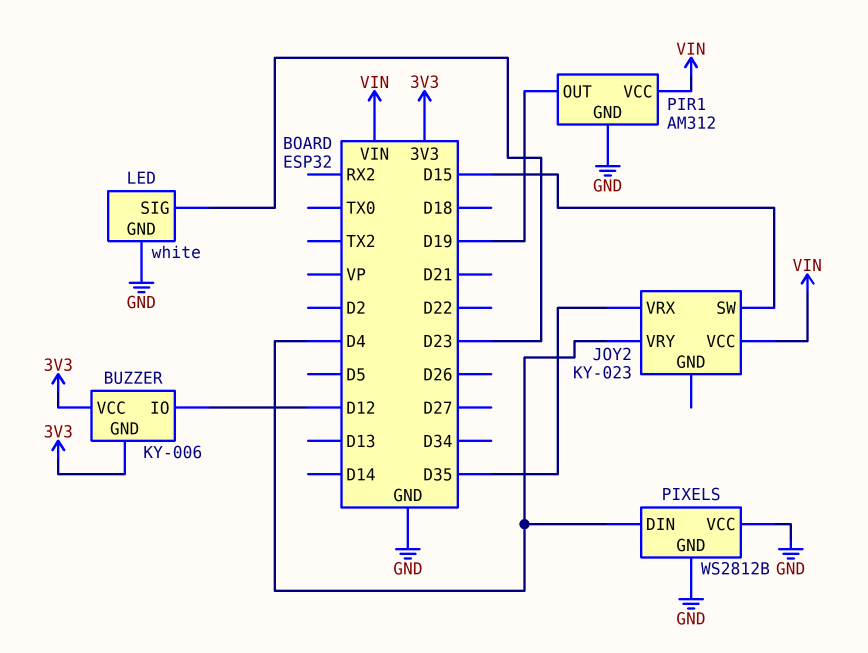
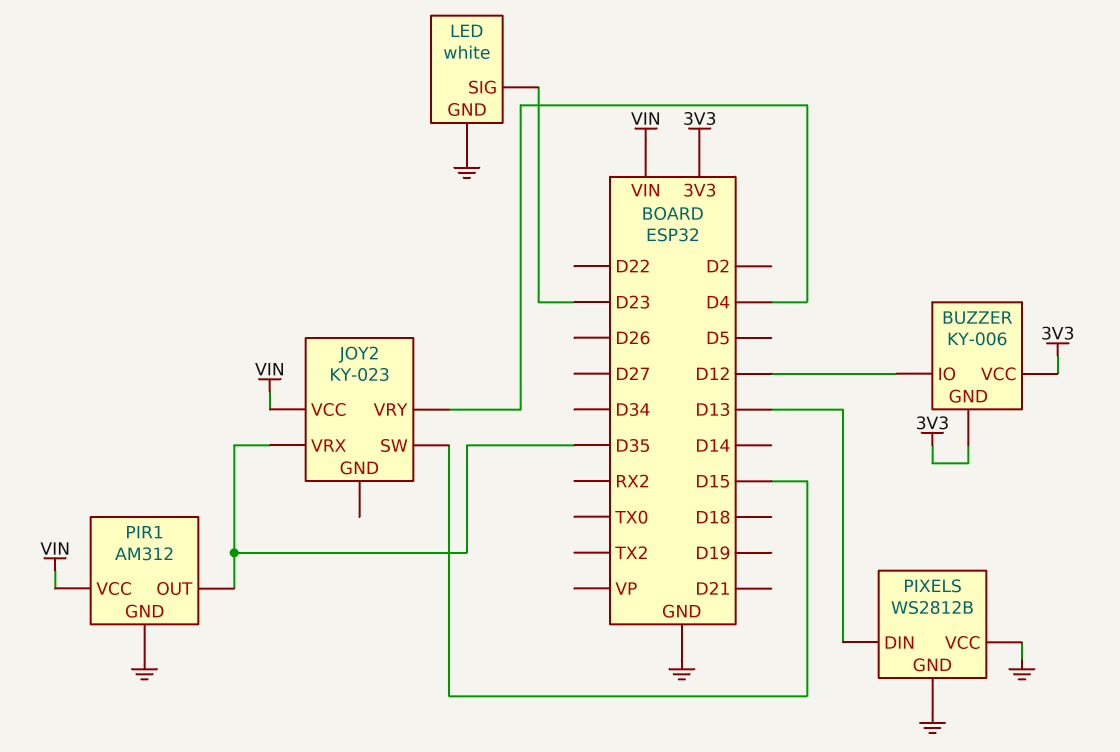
PIR1 pin OUT: D19 -> D35
PIXELS pin DIN: D4 -> D13

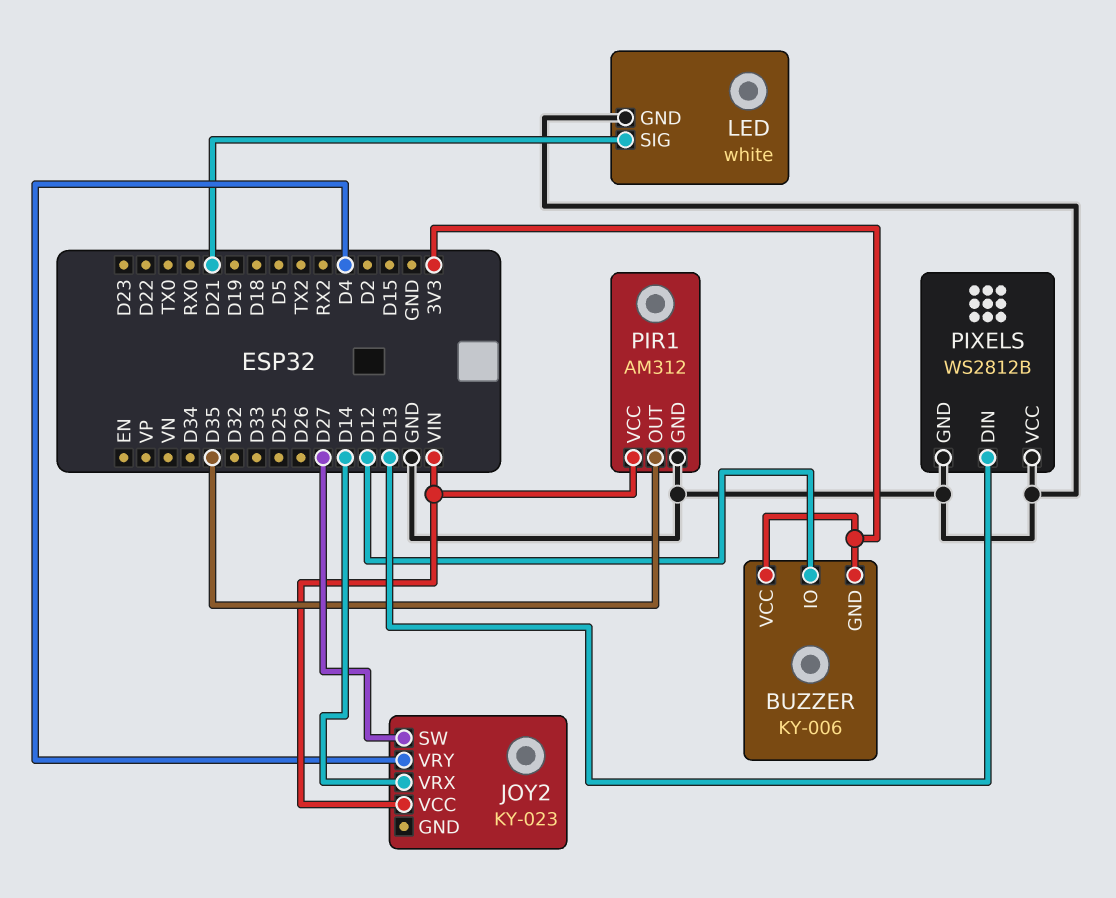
JOY2 pin SW: D15 -> D27
JOY2 pin VRX: D35 -> D14
LED pin SIG: D23 -> D21

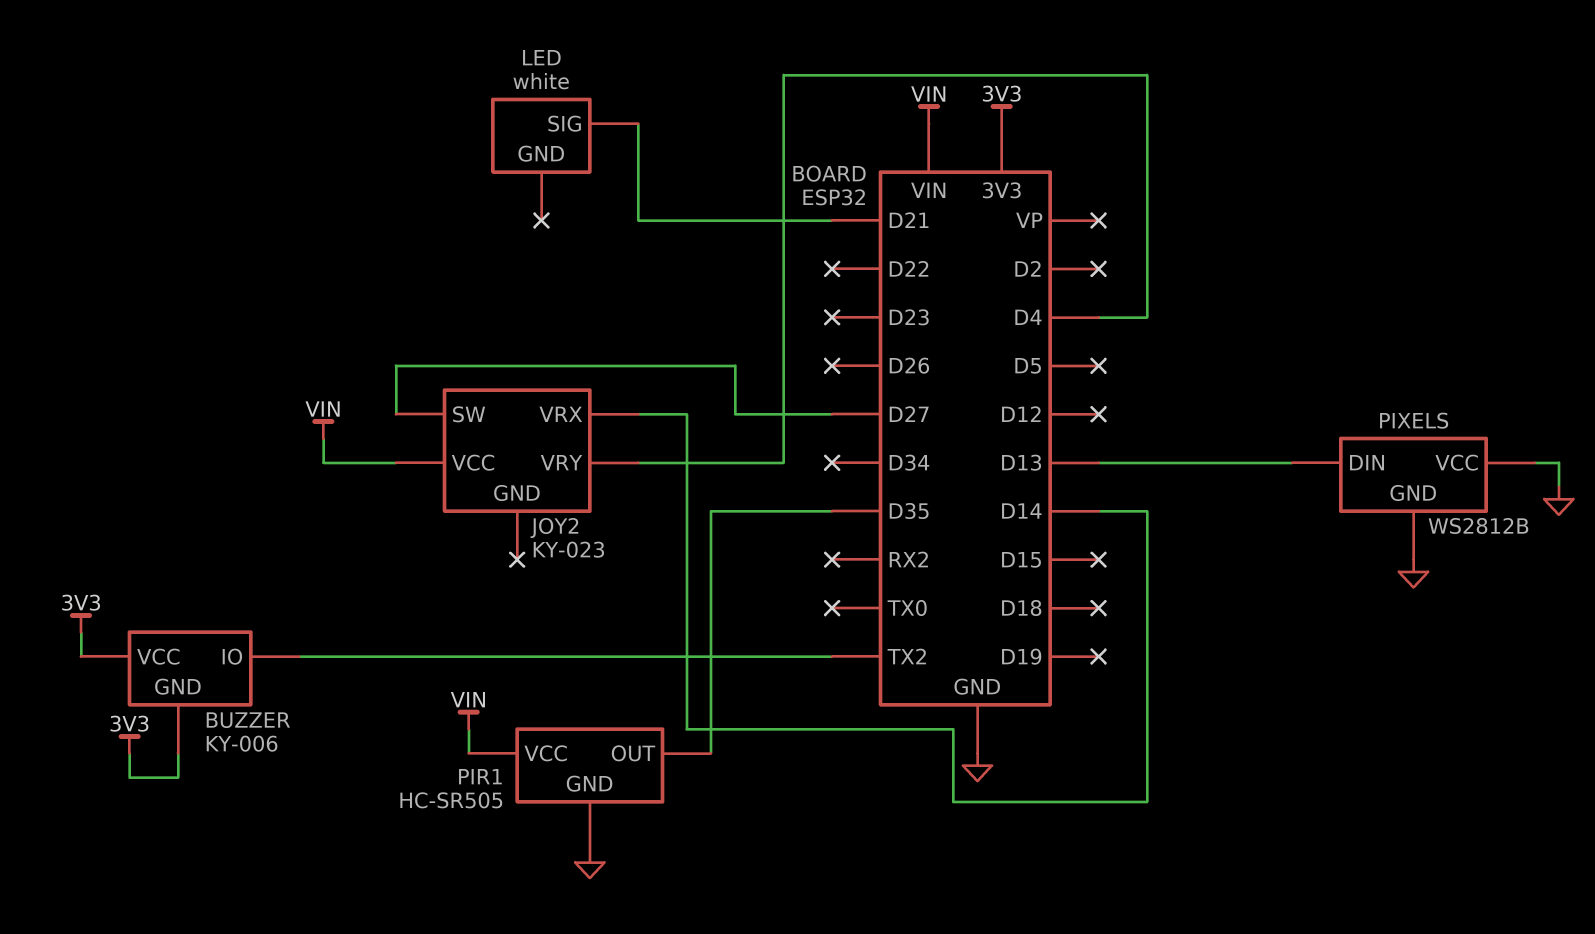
BUZZER pin IO: D12 -> TX2
LED pin GND: GND -> none
PIR1: AM312 -> HC-SR505

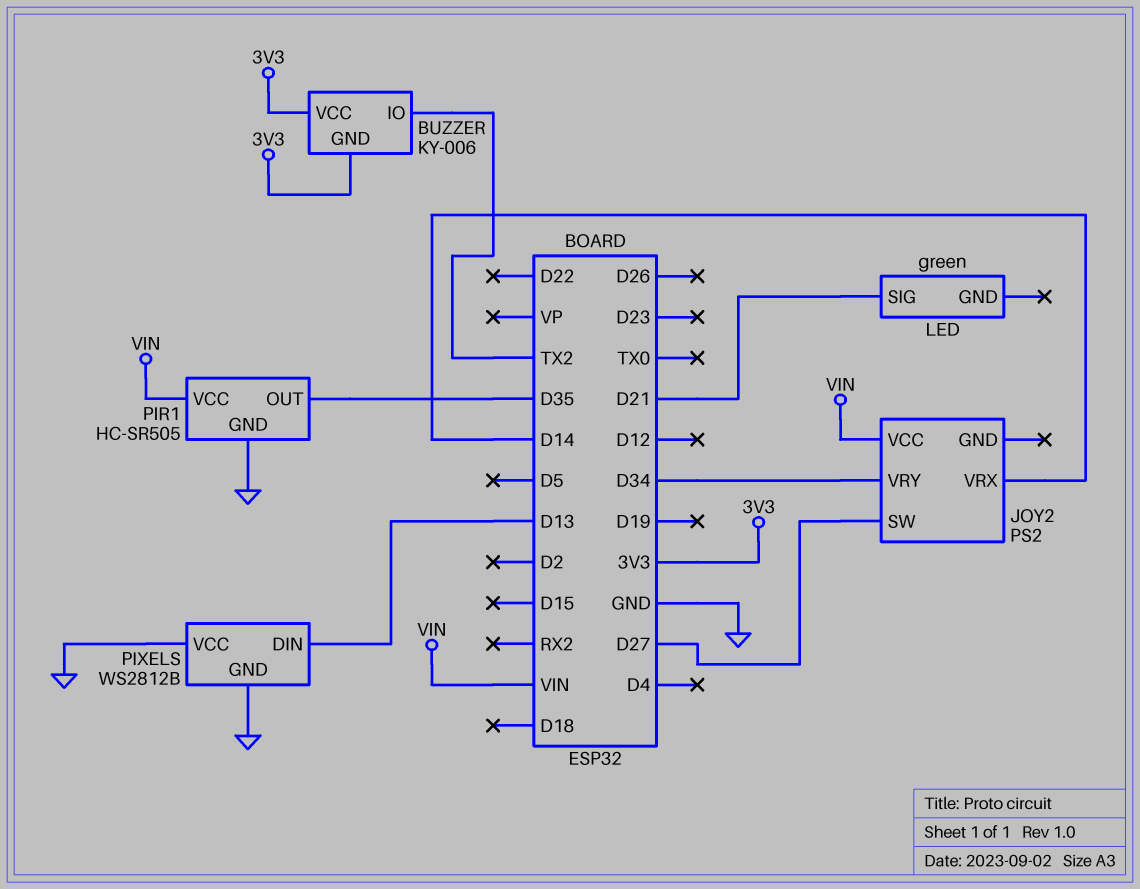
JOY2: KY-023 -> PS2
JOY2 pin VRY: D4 -> D34
LED: white -> green

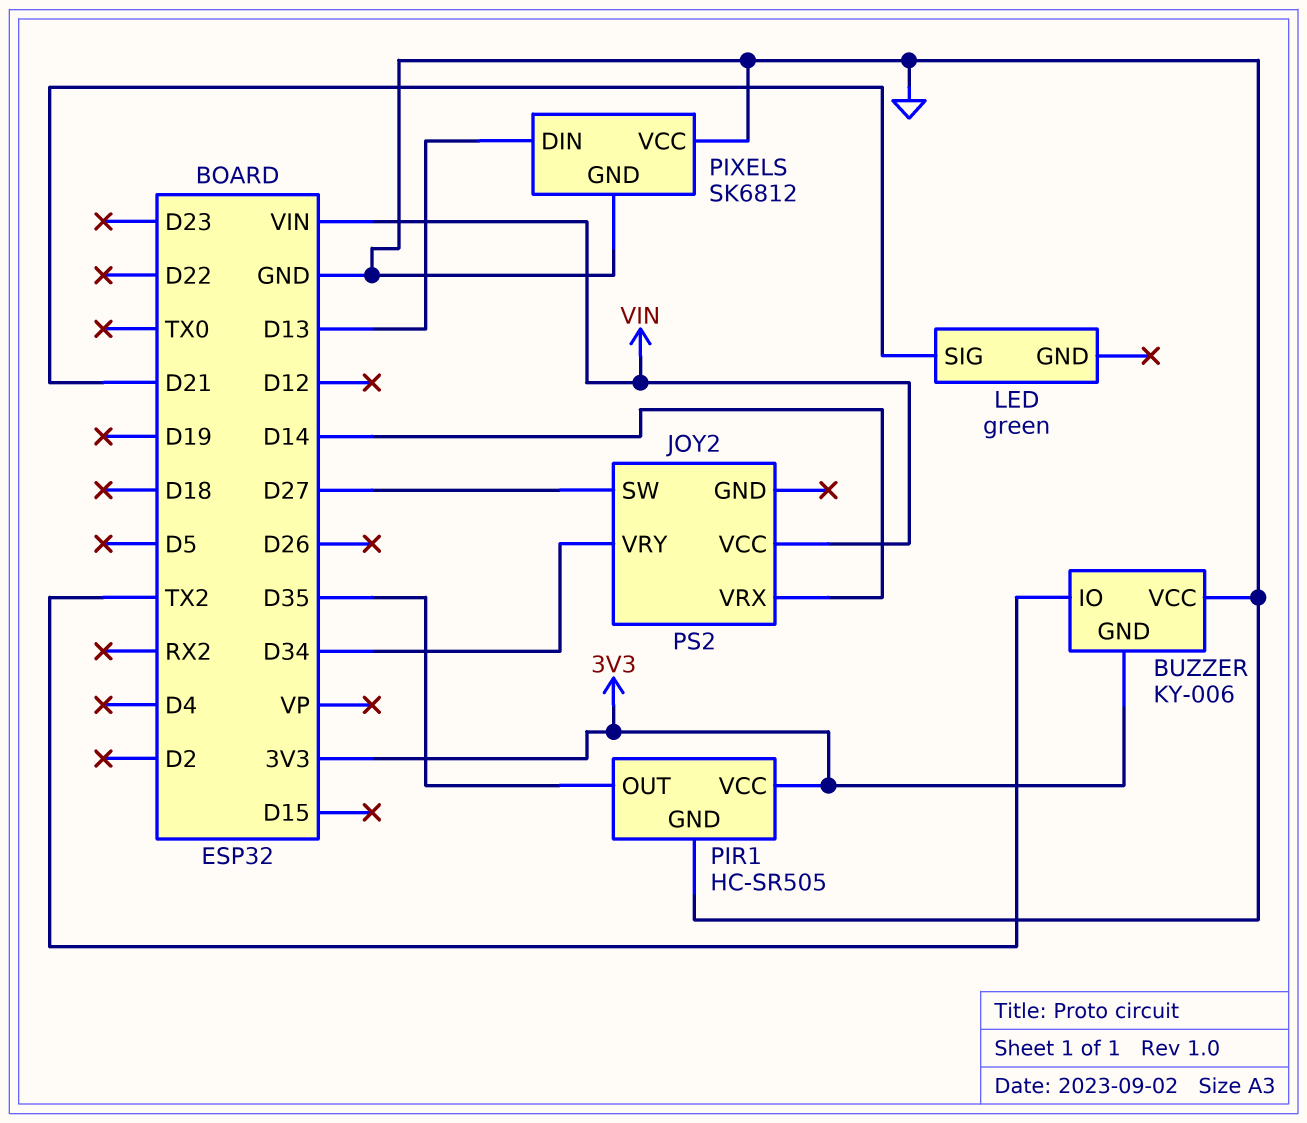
BUZZER pin VCC: 3V3 -> GND
PIR1 pin VCC: VIN -> 3V3
PIXELS: WS2812B -> SK6812

